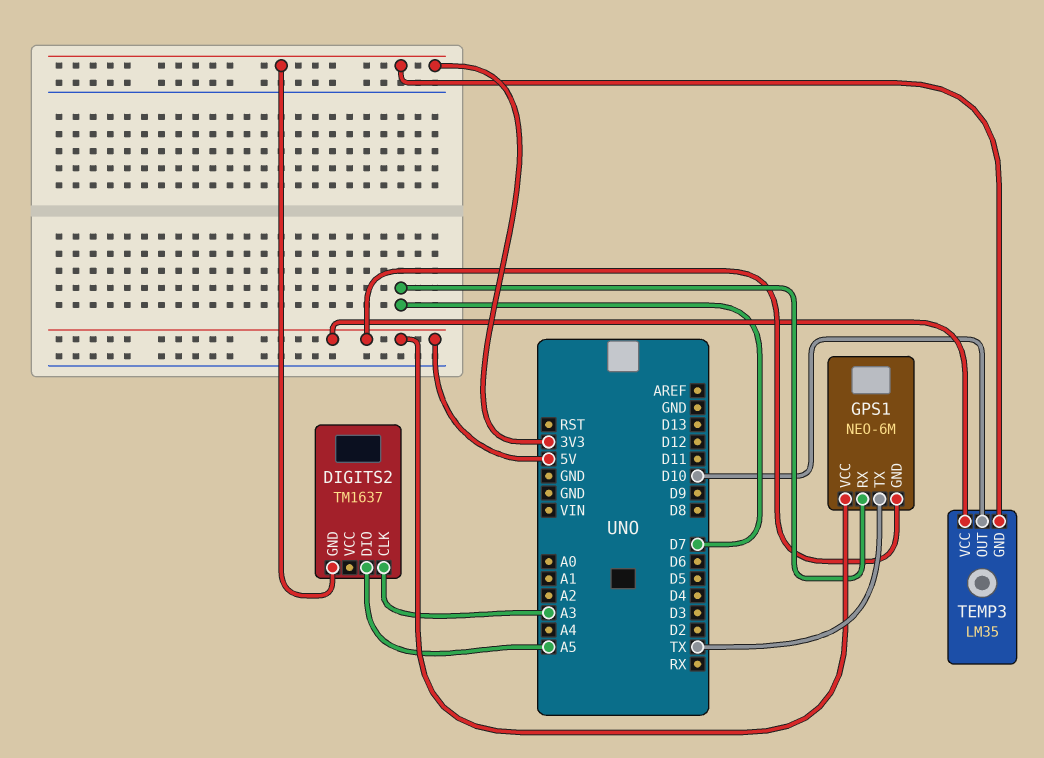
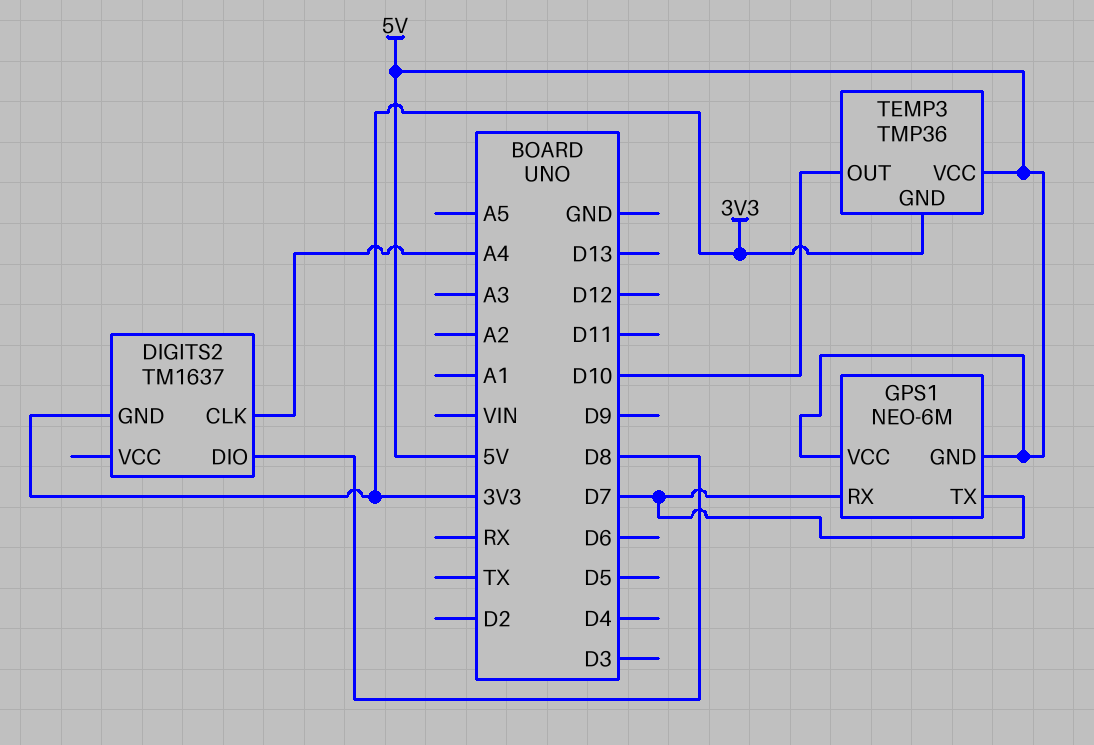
DIGITS2 pin CLK: A3 -> A4
DIGITS2 pin DIO: A5 -> D8
GPS1 pin TX: TX -> D7
TEMP3: LM35 -> TMP36

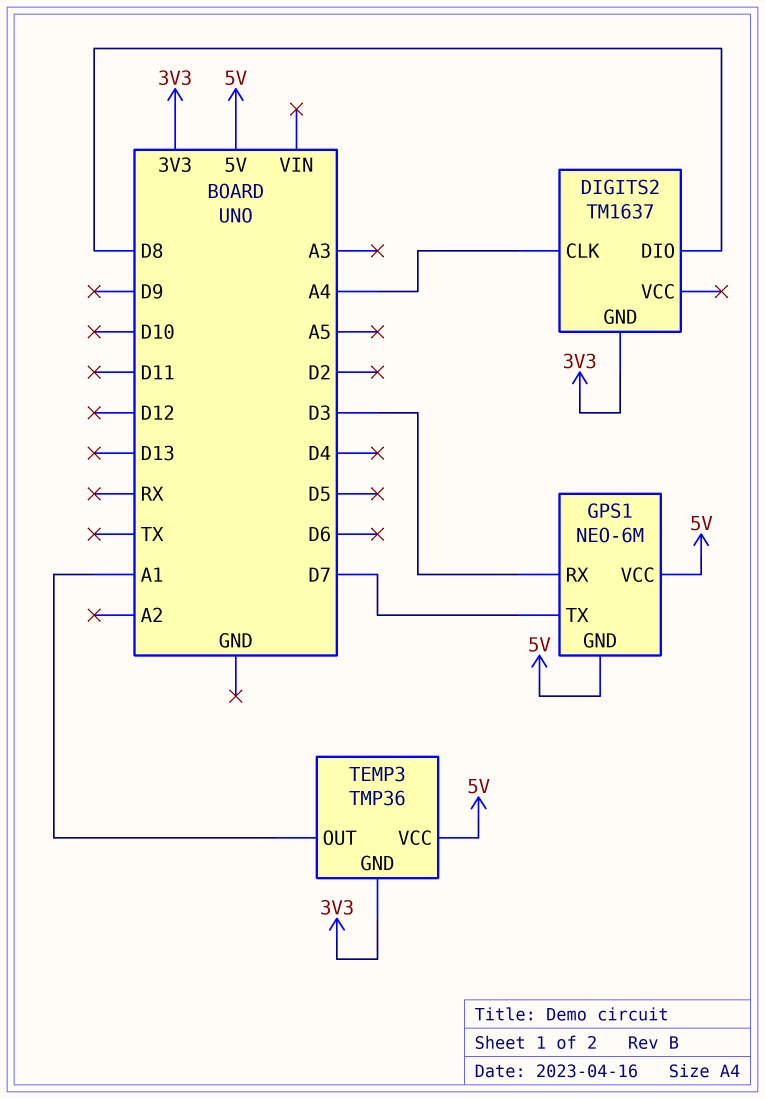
GPS1 pin RX: D7 -> D3
TEMP3 pin OUT: D10 -> A1

